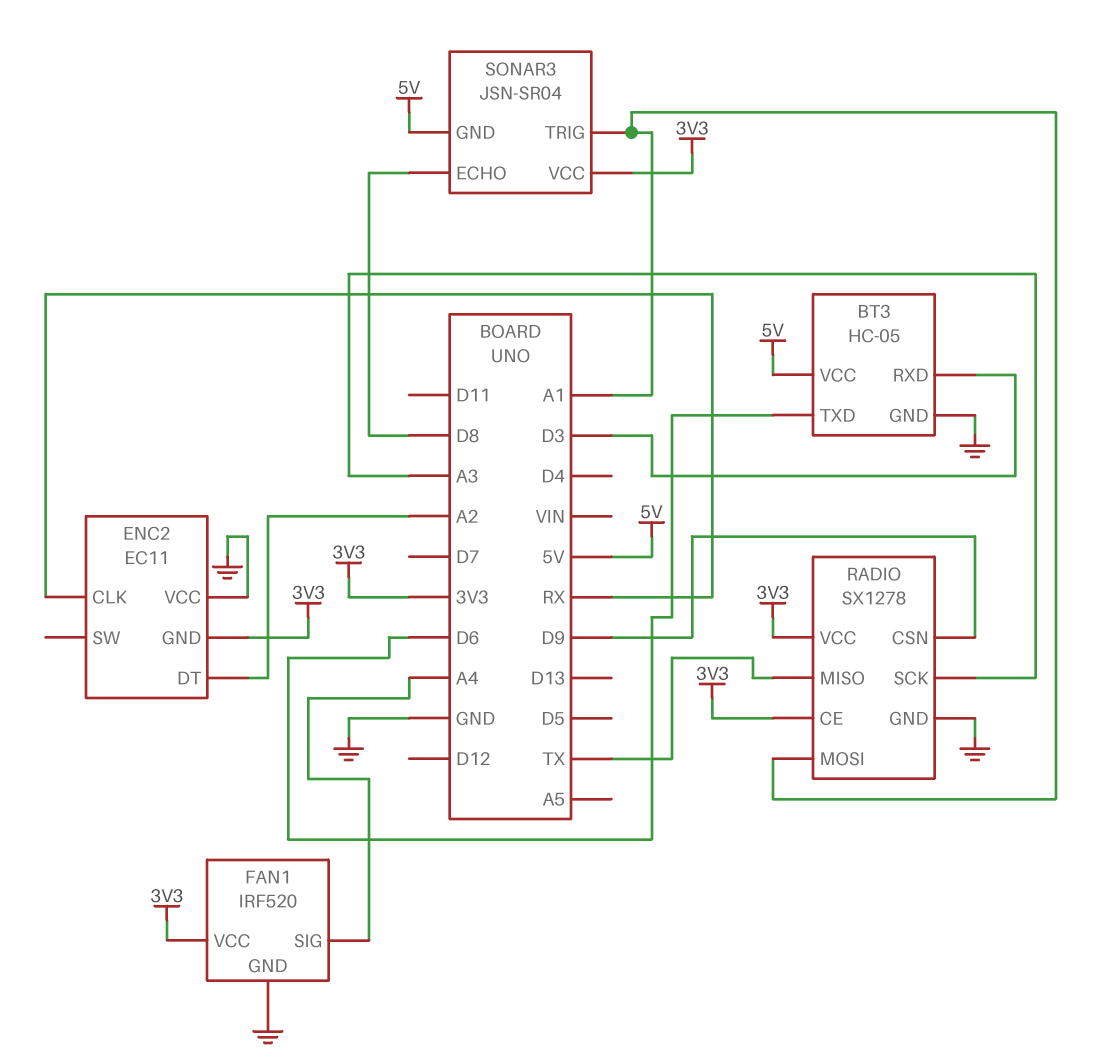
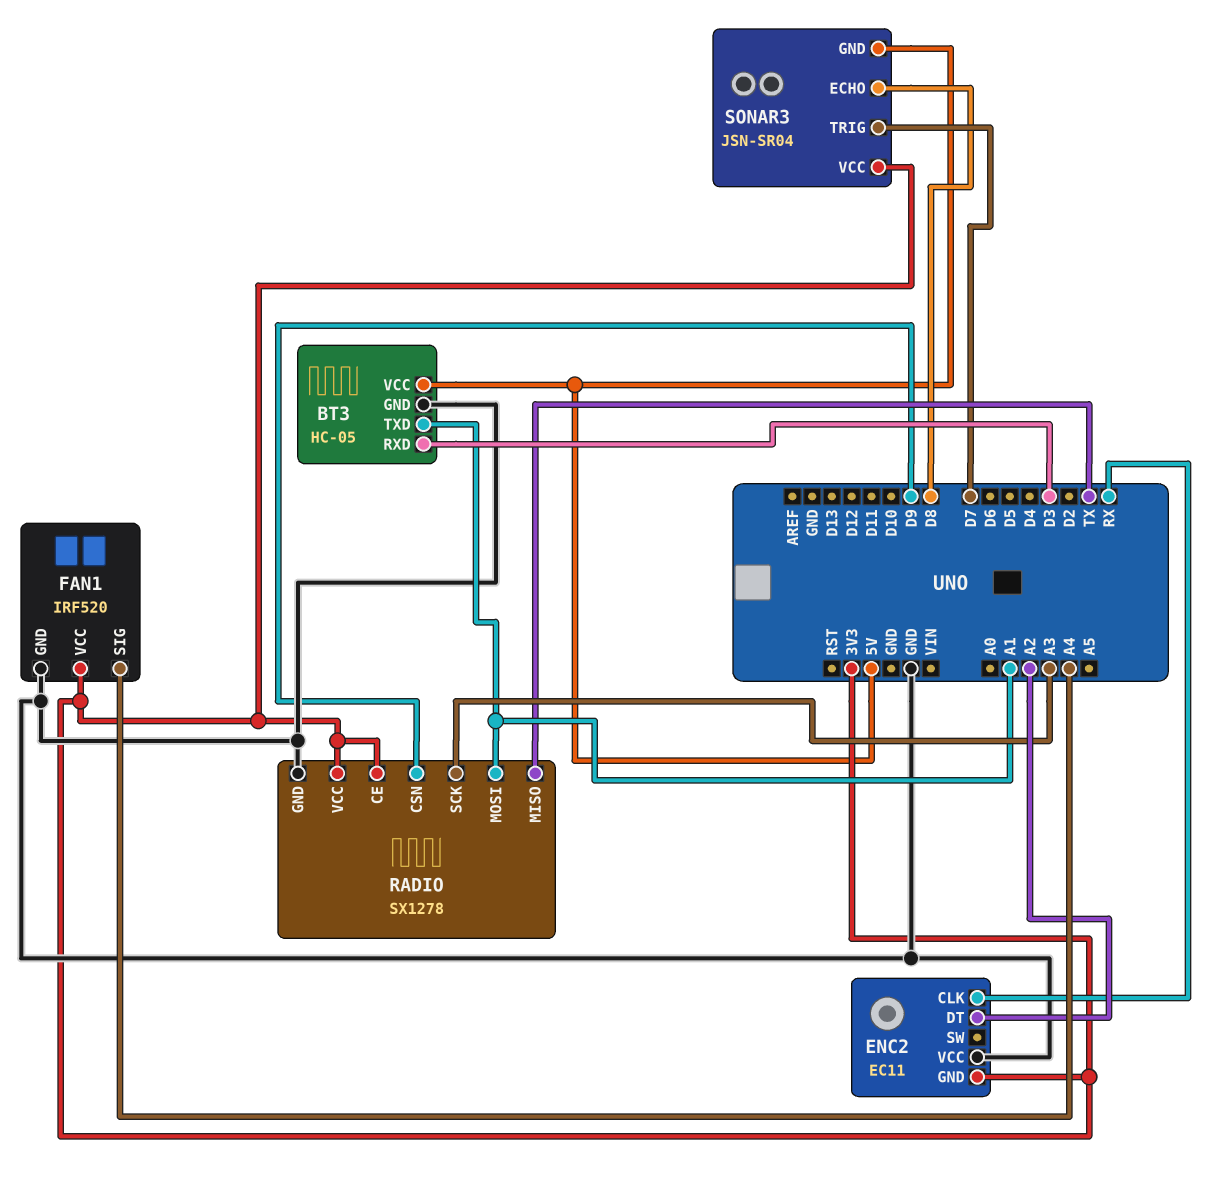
BT3 pin TXD: D6 -> A1
SONAR3 pin TRIG: A1 -> D7

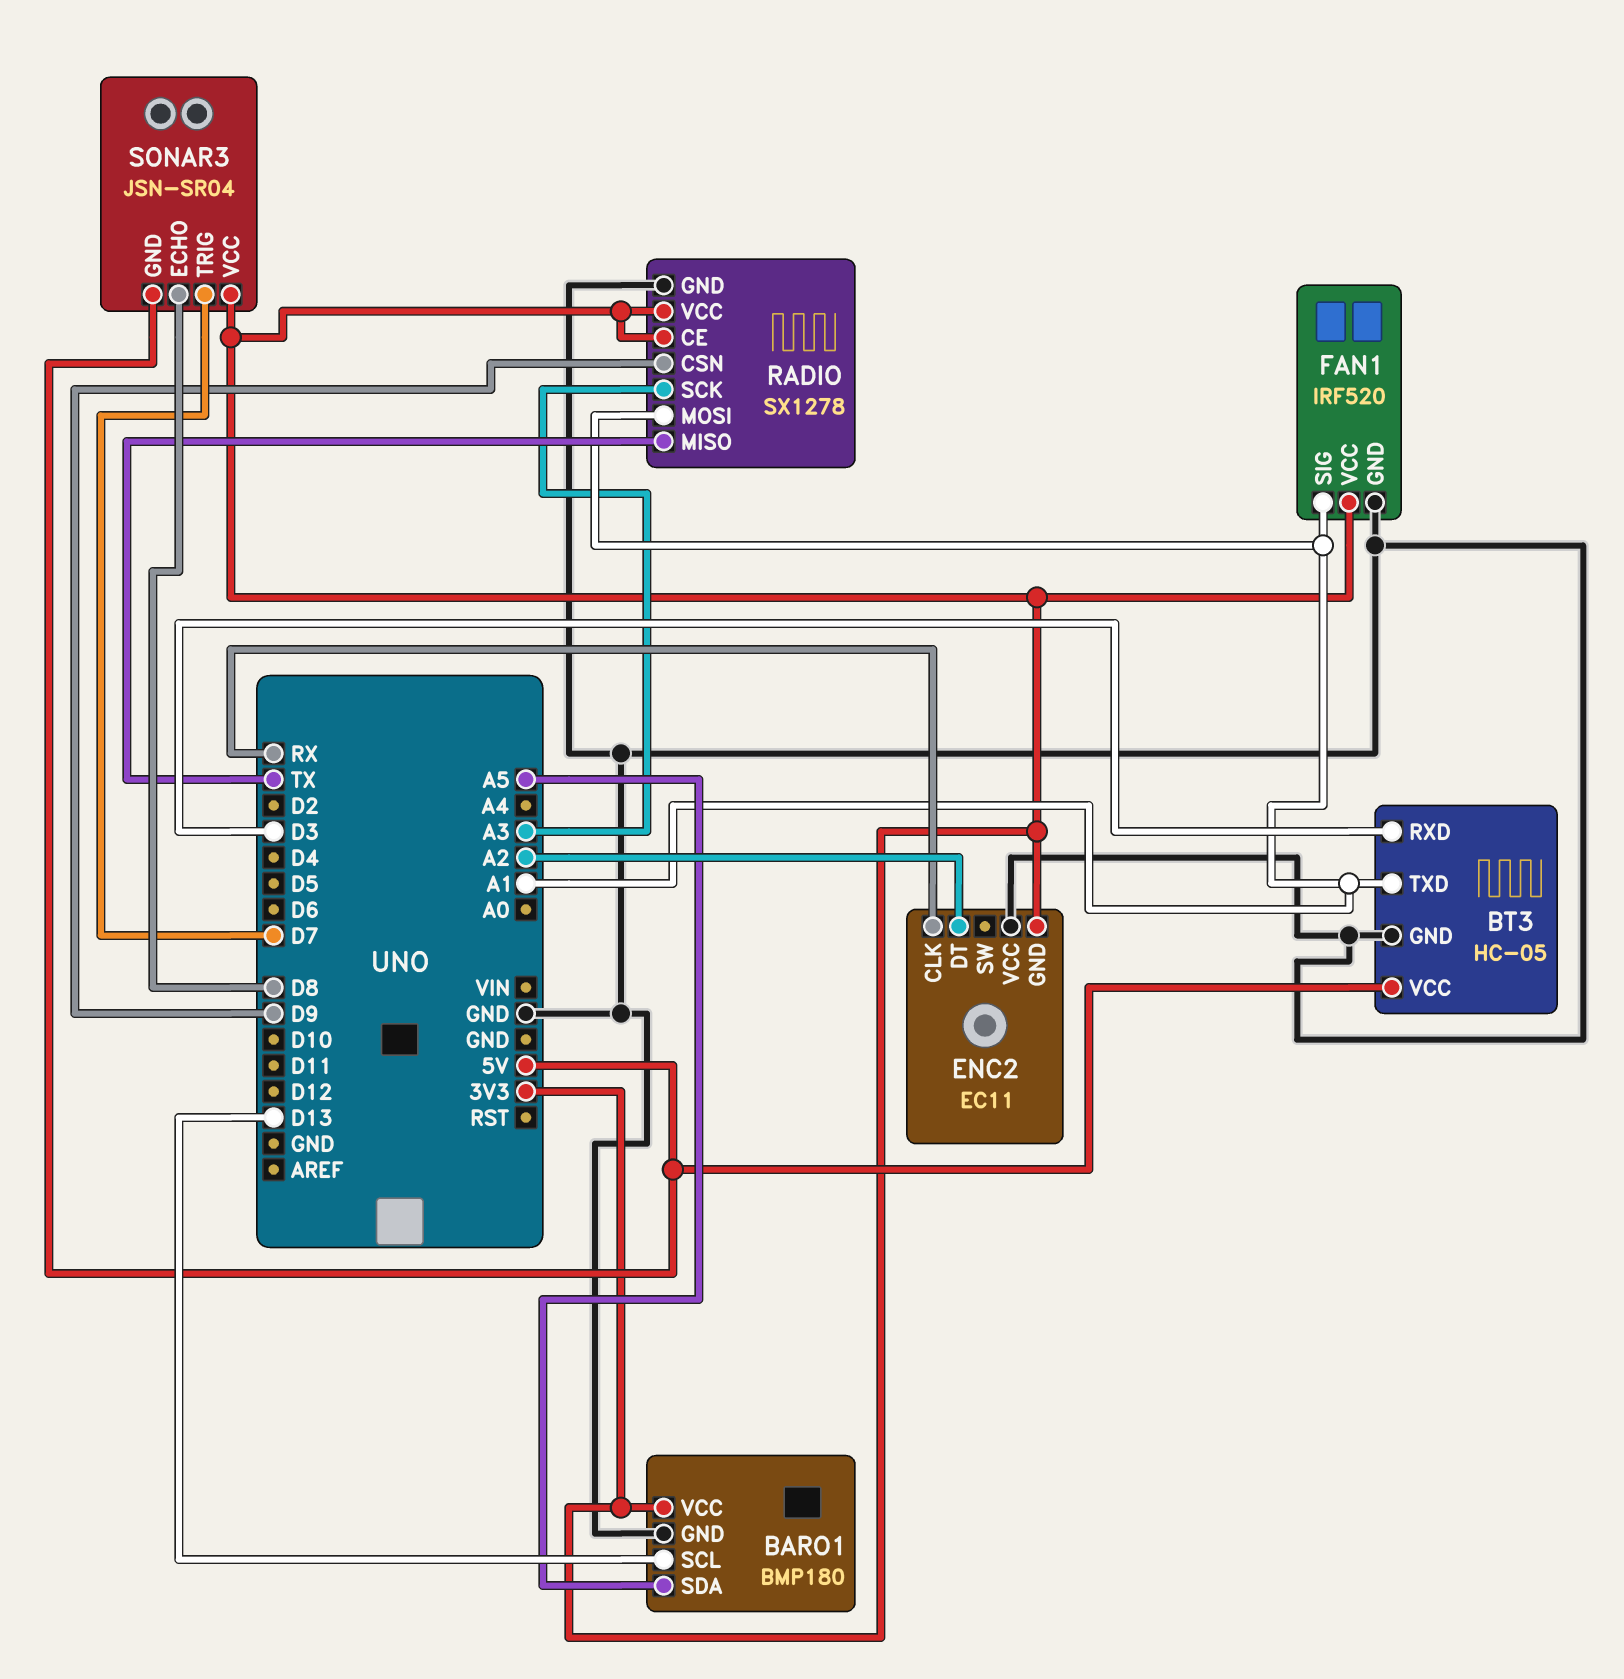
BARO1: none -> BMP180
BARO1 pin GND: none -> GND
BARO1 pin SCL: none -> D13
BARO1 pin SDA: none -> A5
BARO1 pin VCC: none -> 3V3
FAN1 pin SIG: A4 -> A1

